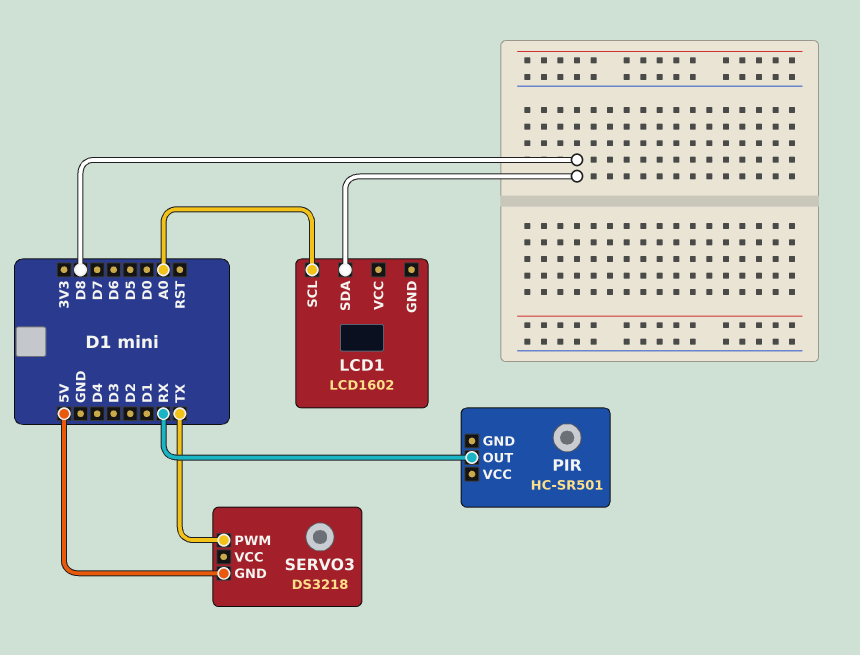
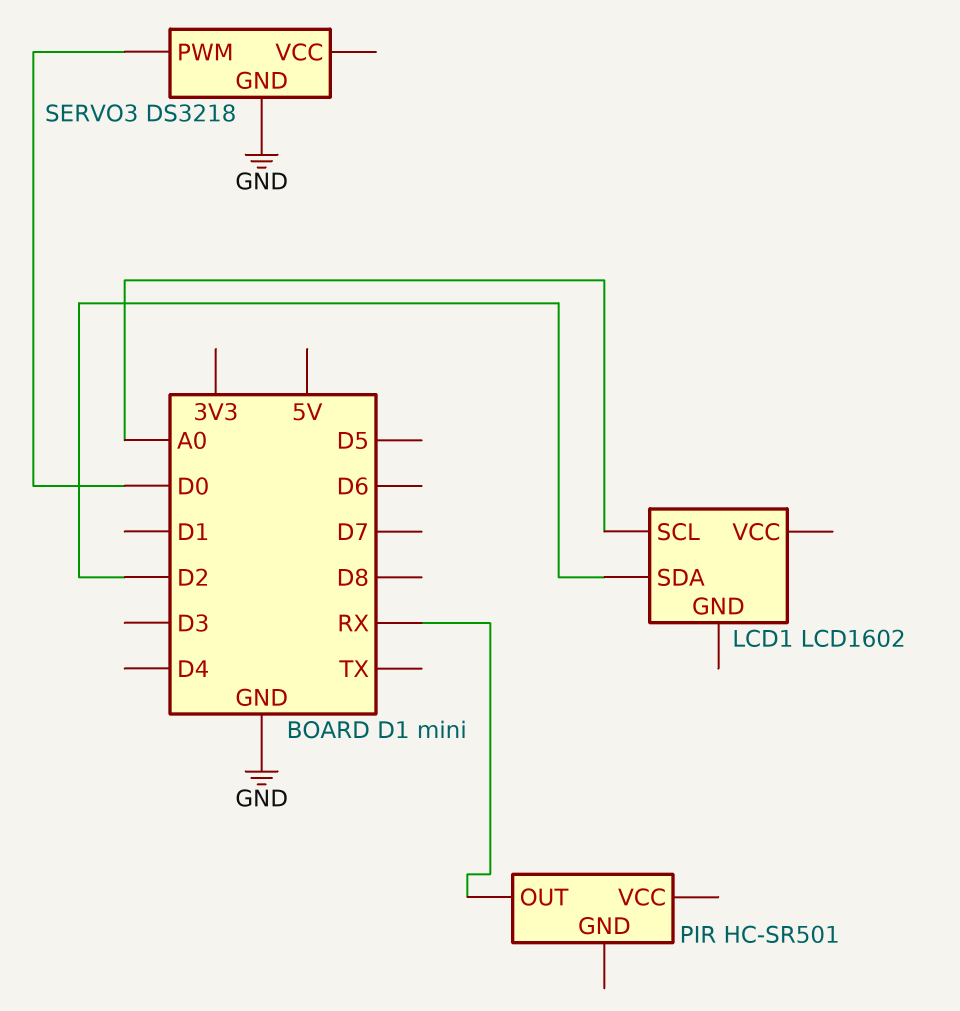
LCD1 pin SDA: D8 -> D2
SERVO3 pin GND: 5V -> GND
SERVO3 pin PWM: TX -> D0

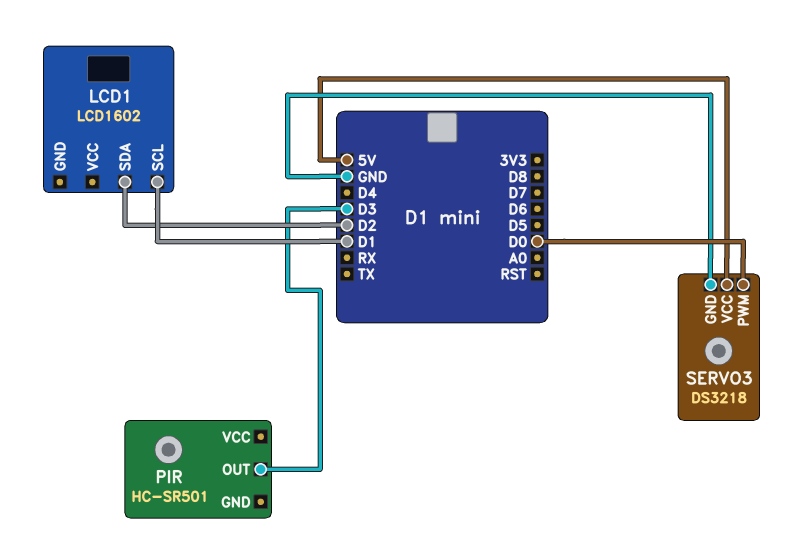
LCD1 pin SCL: A0 -> D1
PIR pin OUT: RX -> D3
SERVO3 pin VCC: none -> 5V

